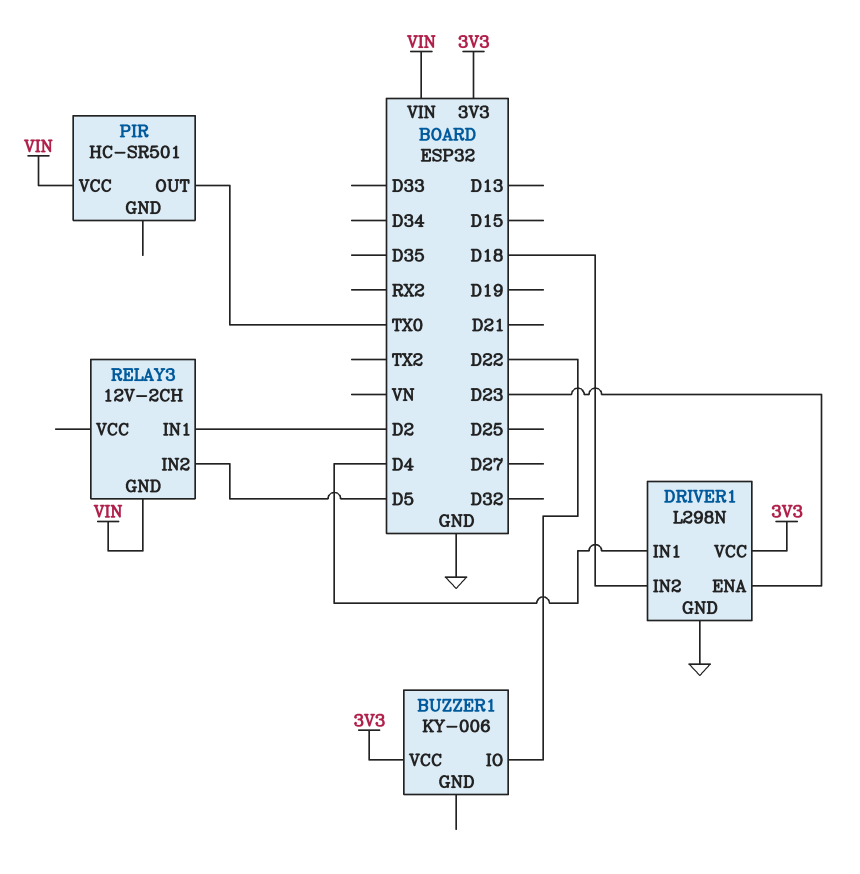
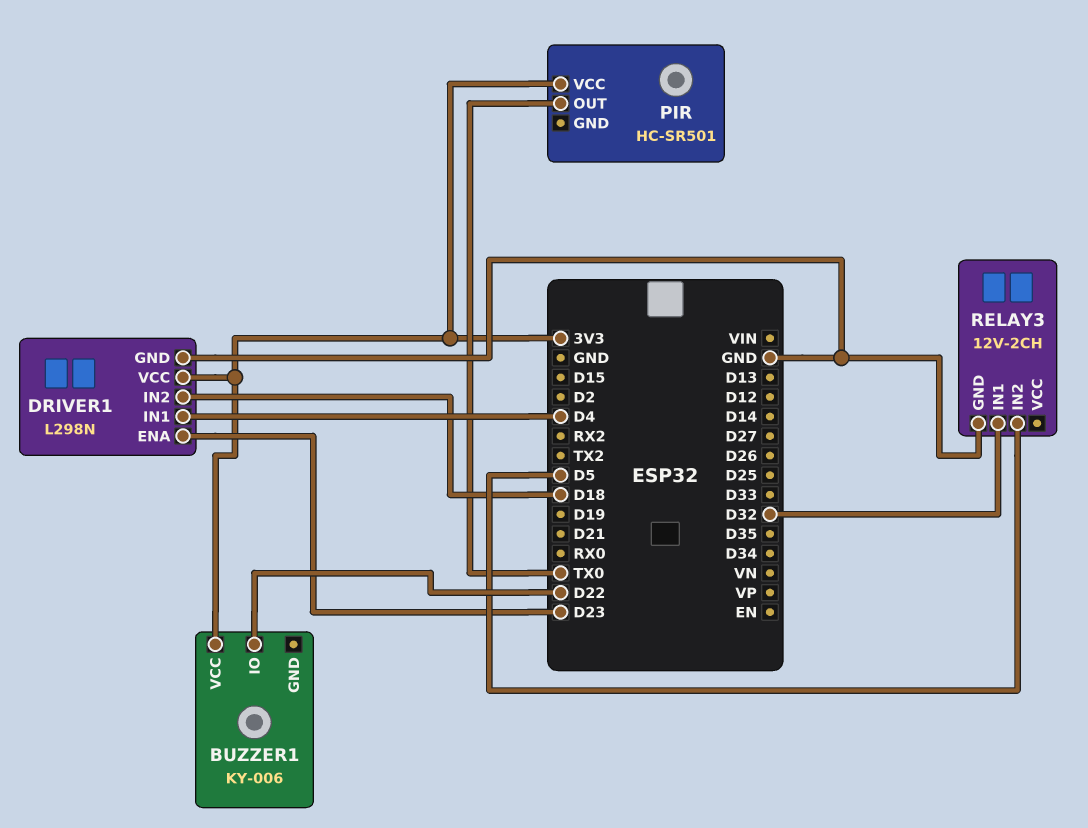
PIR pin VCC: VIN -> 3V3
RELAY3 pin GND: VIN -> GND
RELAY3 pin IN1: D2 -> D32

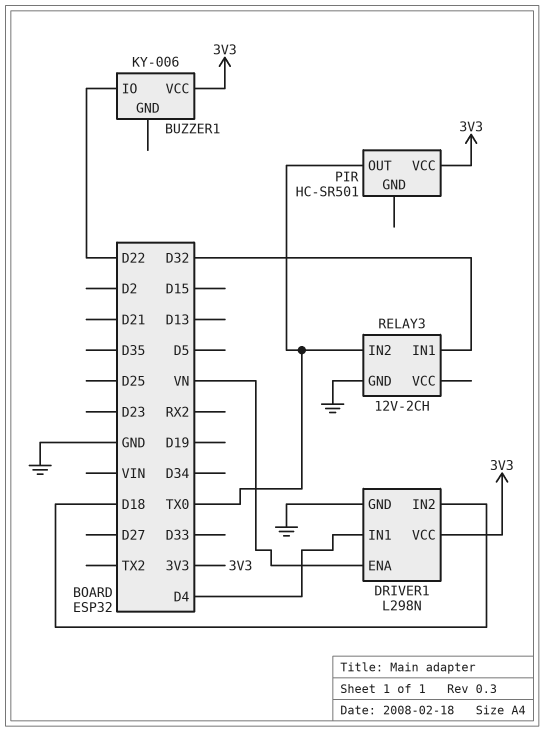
DRIVER1 pin ENA: D23 -> VN
RELAY3 pin IN2: D5 -> TX0

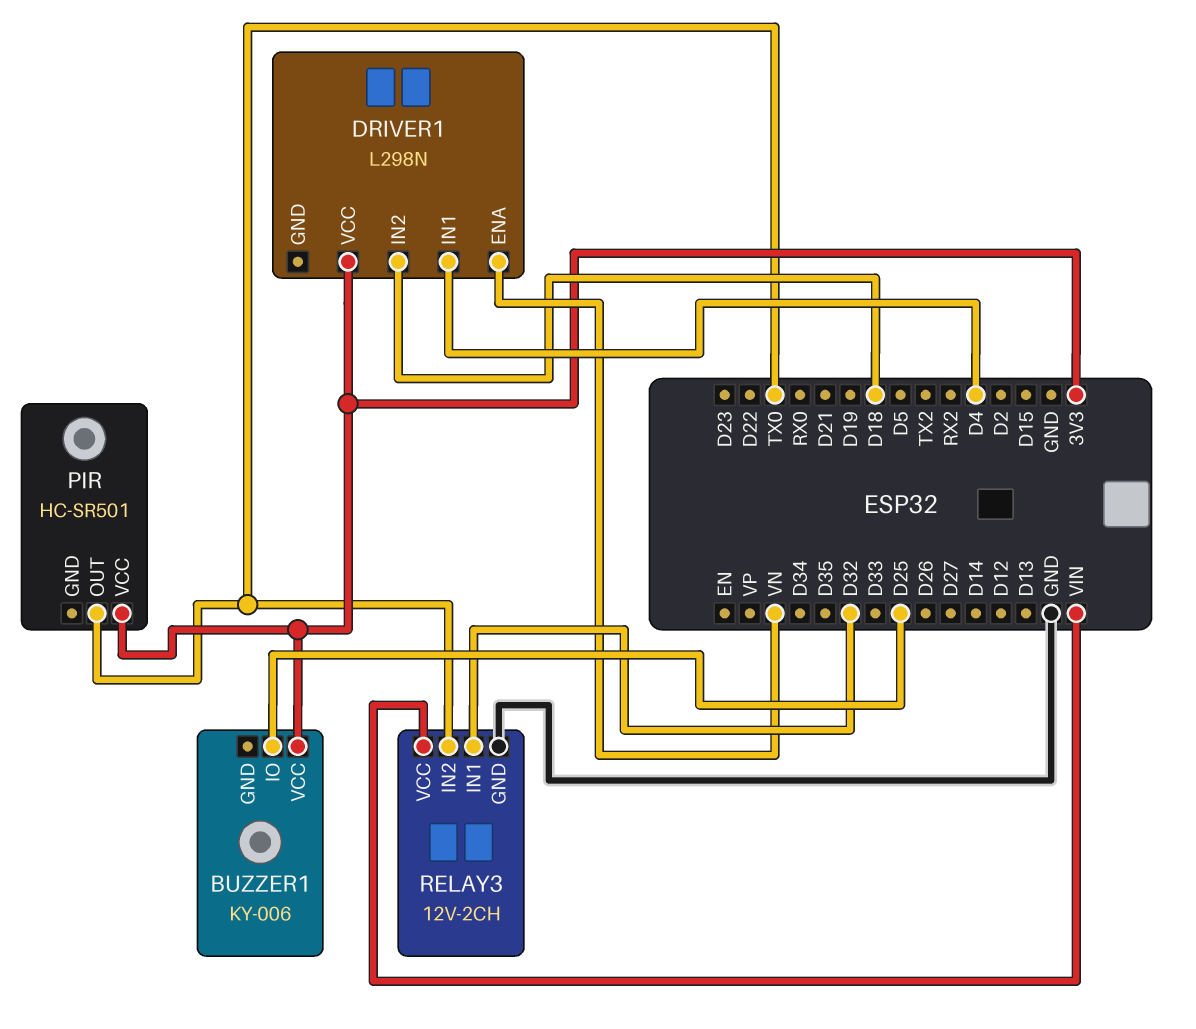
BUZZER1 pin IO: D22 -> D25
DRIVER1 pin GND: GND -> none
RELAY3 pin VCC: none -> VIN

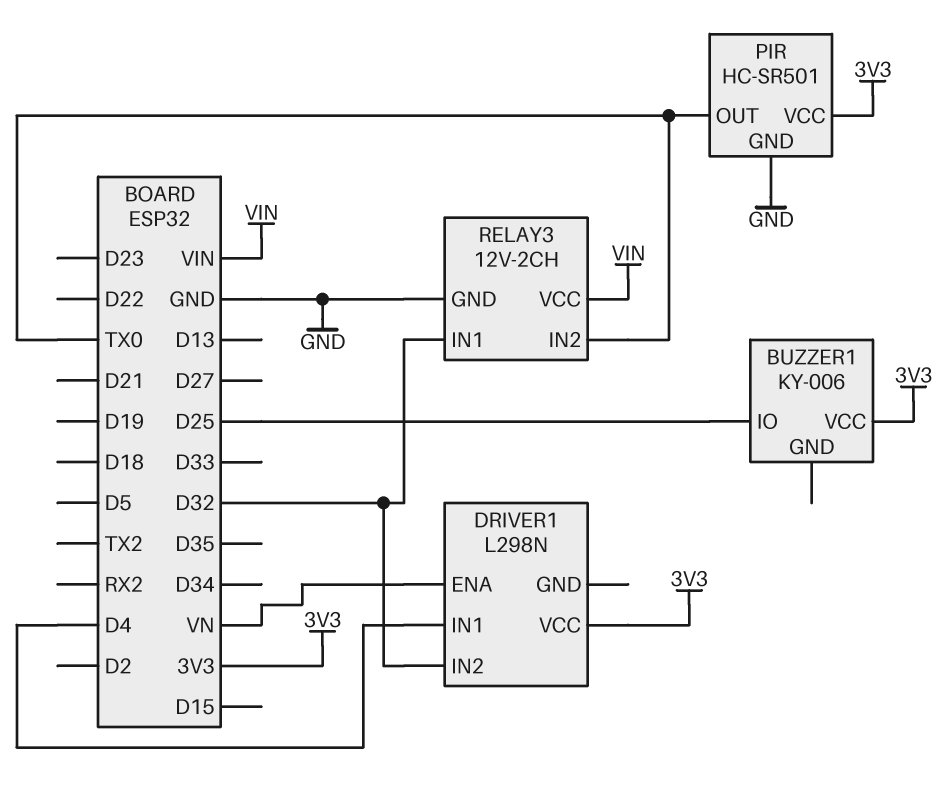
DRIVER1 pin IN2: D18 -> D32
PIR pin GND: none -> GND

